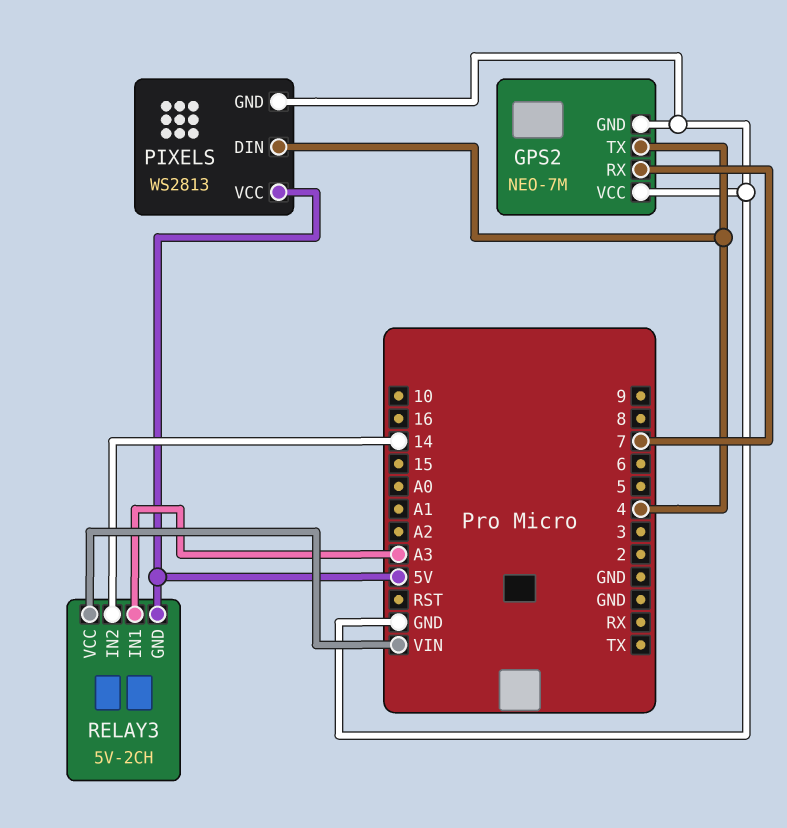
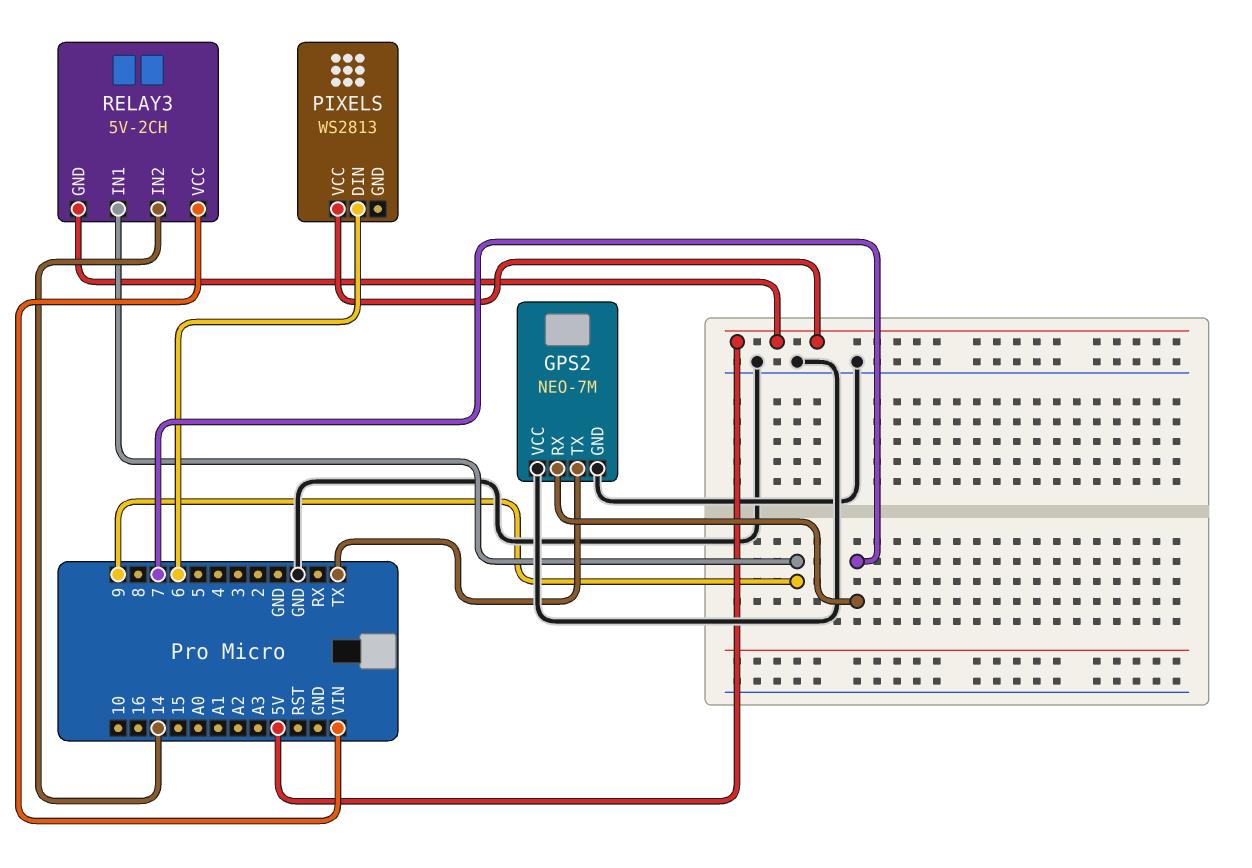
GPS2 pin TX: 4 -> TX
PIXELS pin DIN: 4 -> 6
PIXELS pin GND: GND -> none
RELAY3 pin IN1: A3 -> 9

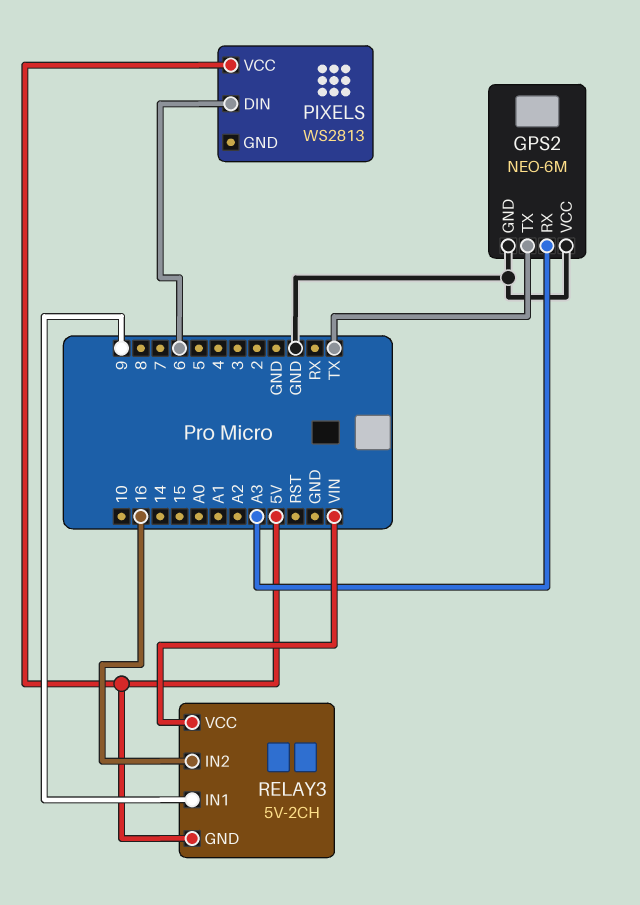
GPS2: NEO-7M -> NEO-6M
GPS2 pin RX: 7 -> A3
RELAY3 pin IN2: 14 -> 16

